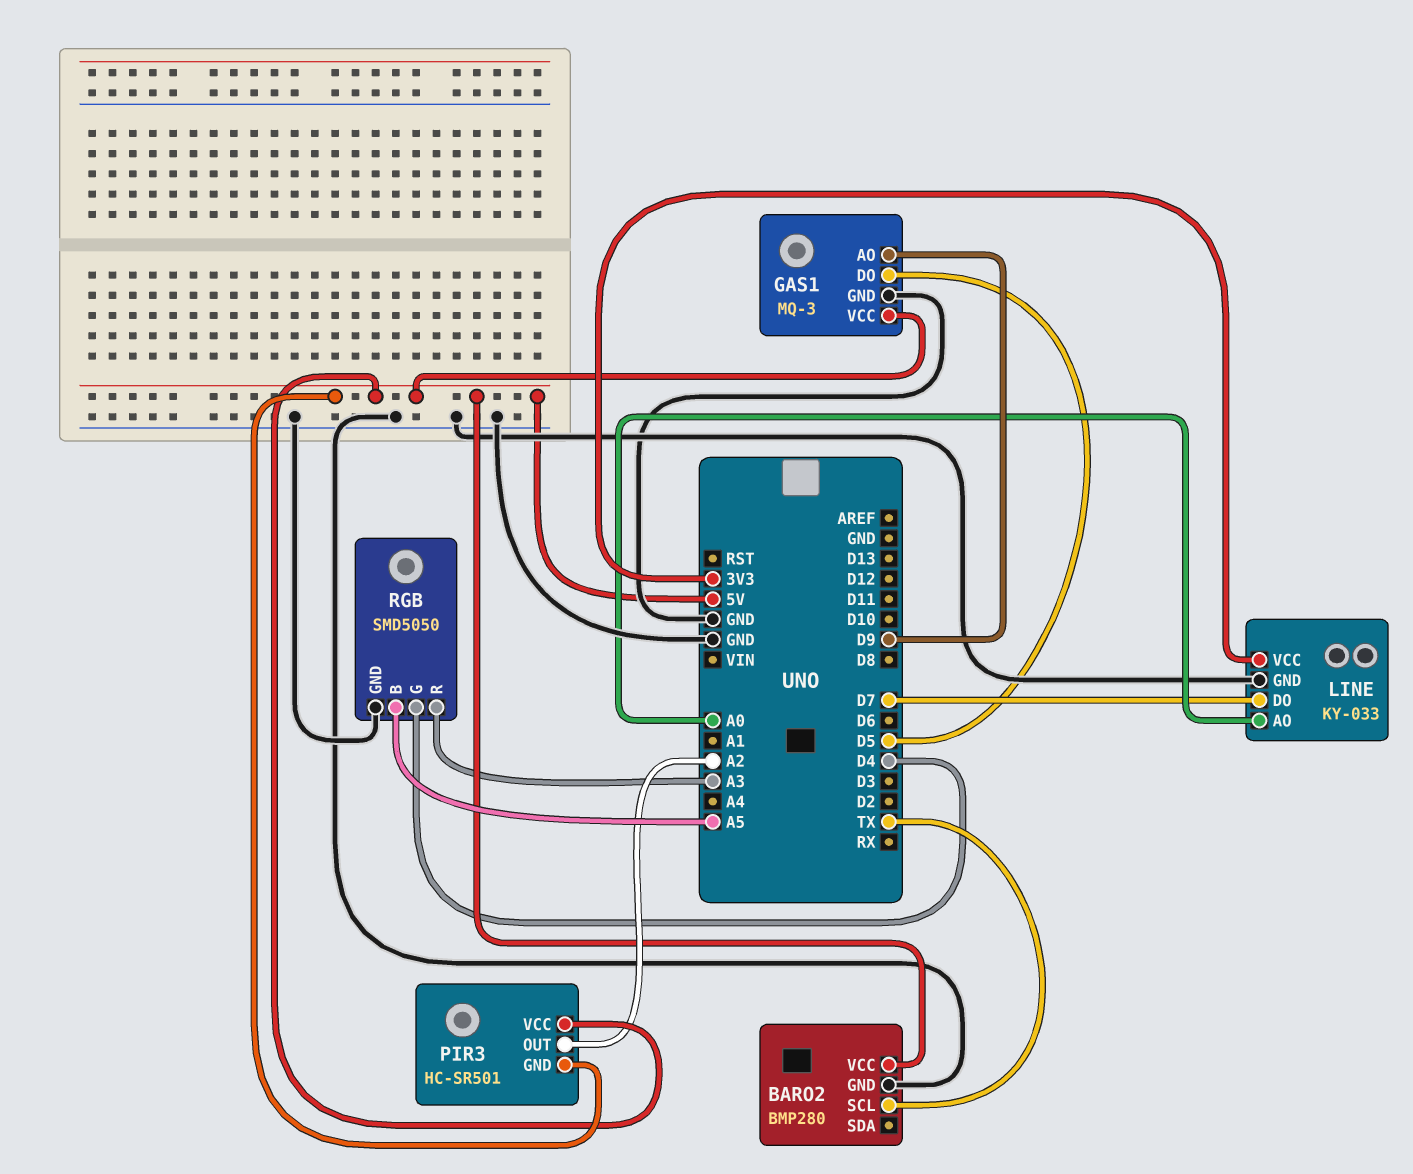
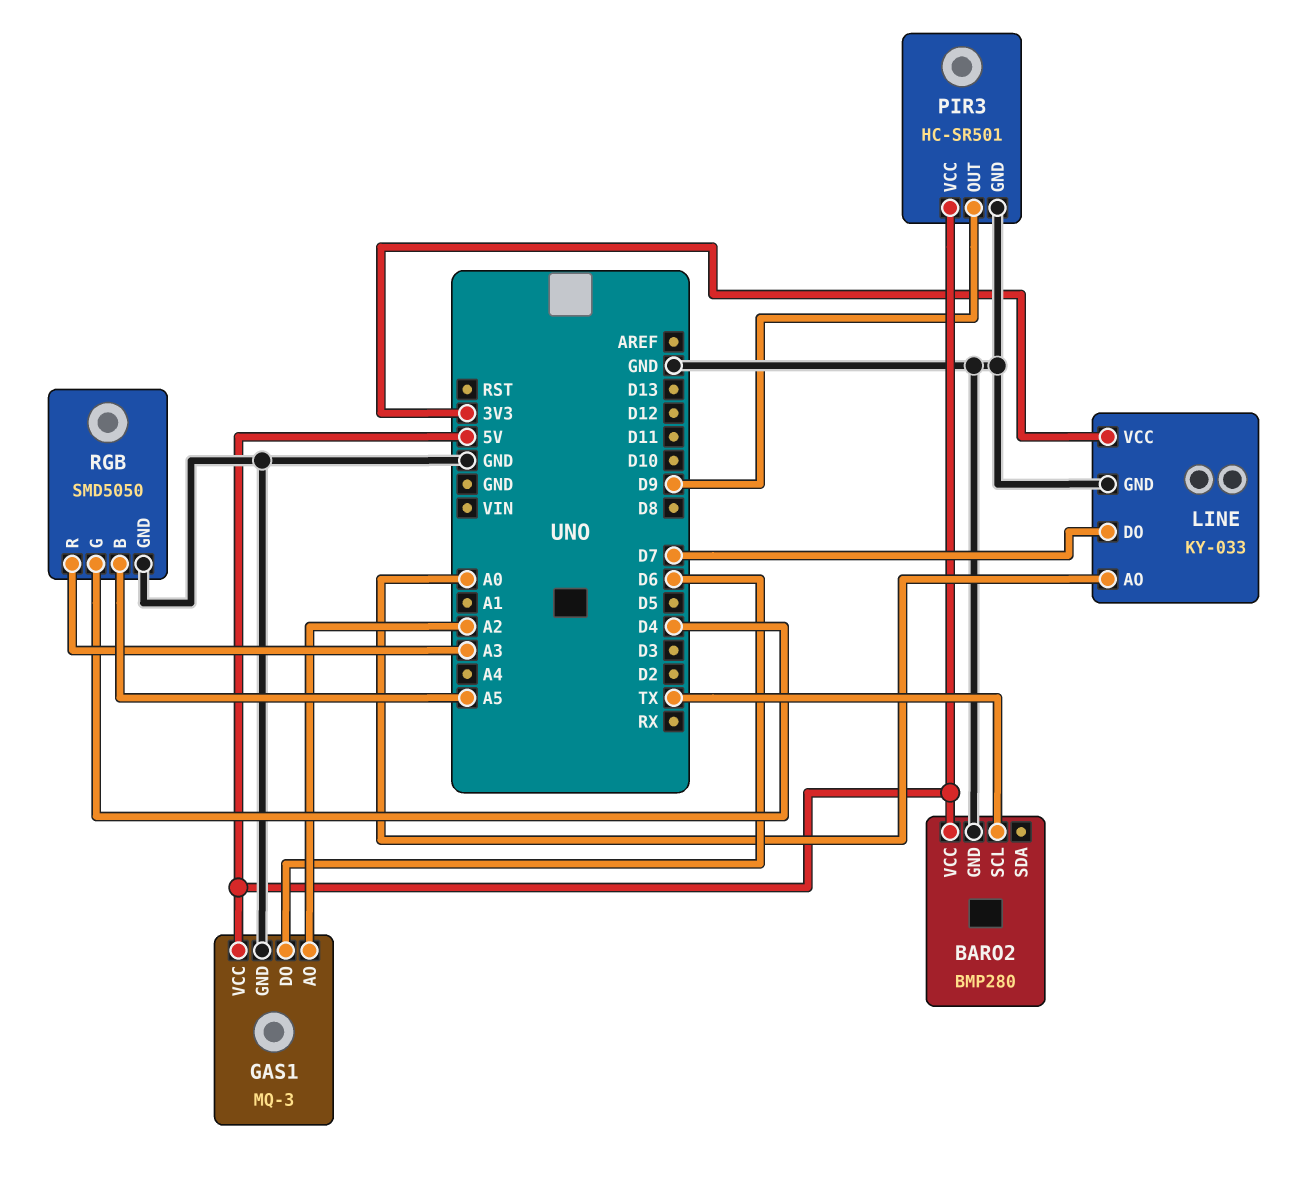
GAS1 pin AO: D9 -> A2
GAS1 pin DO: D5 -> D6
PIR3 pin GND: 5V -> GND
PIR3 pin OUT: A2 -> D9

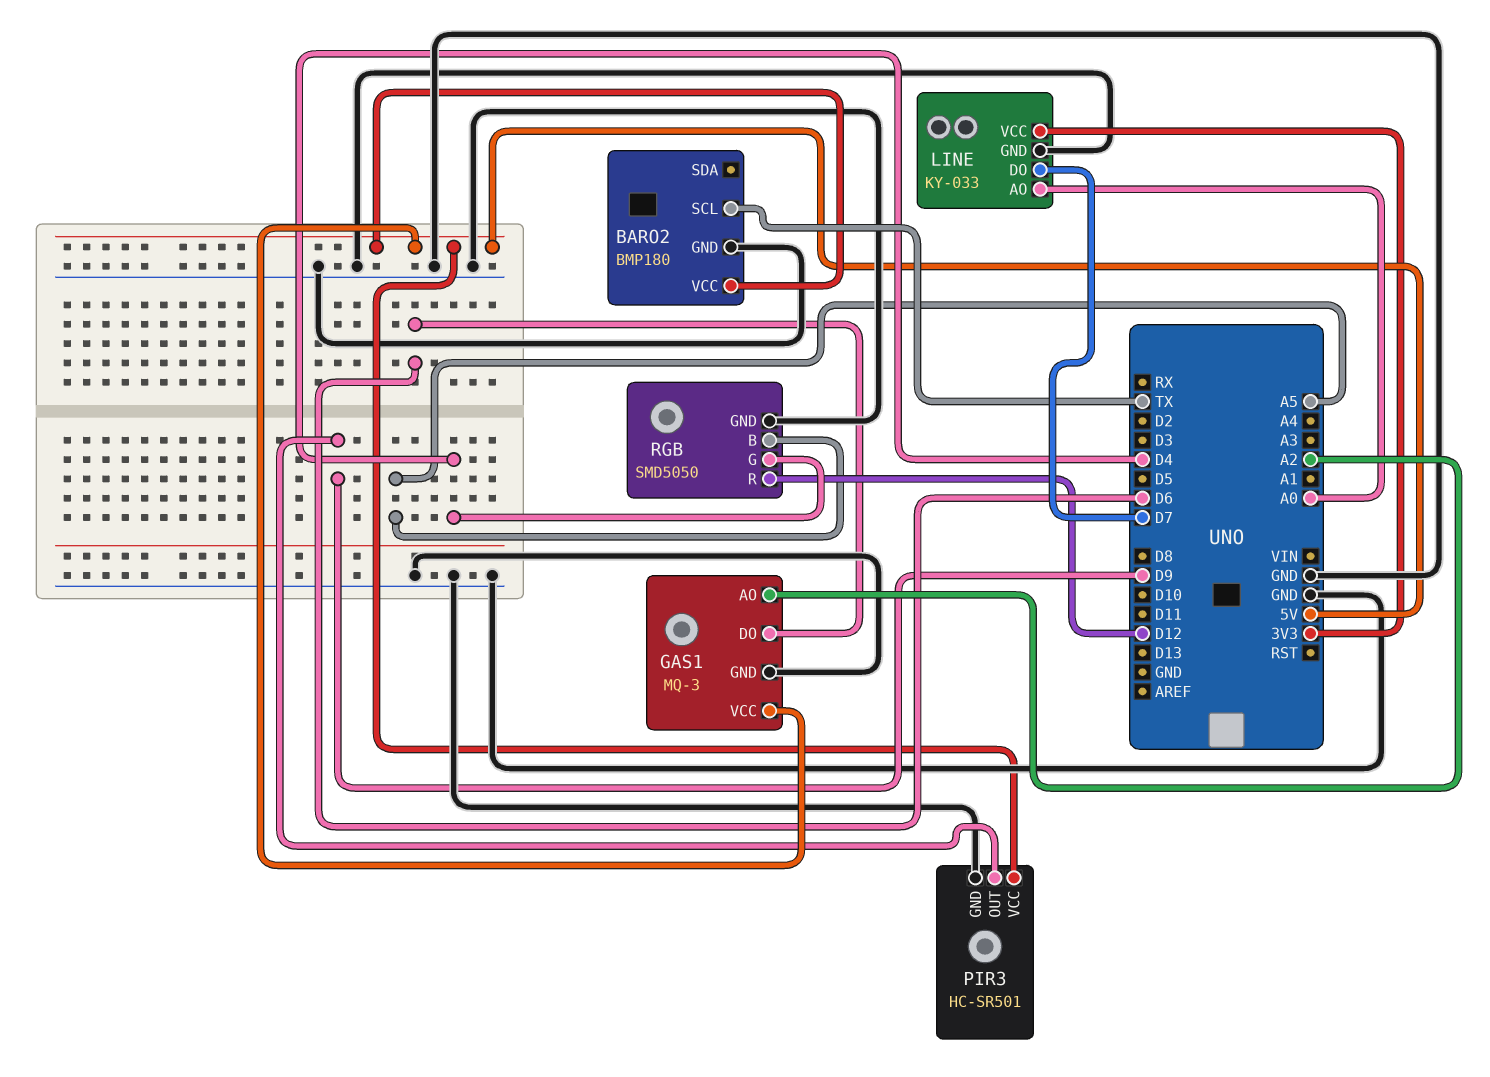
BARO2: BMP280 -> BMP180
RGB pin R: A3 -> D12

